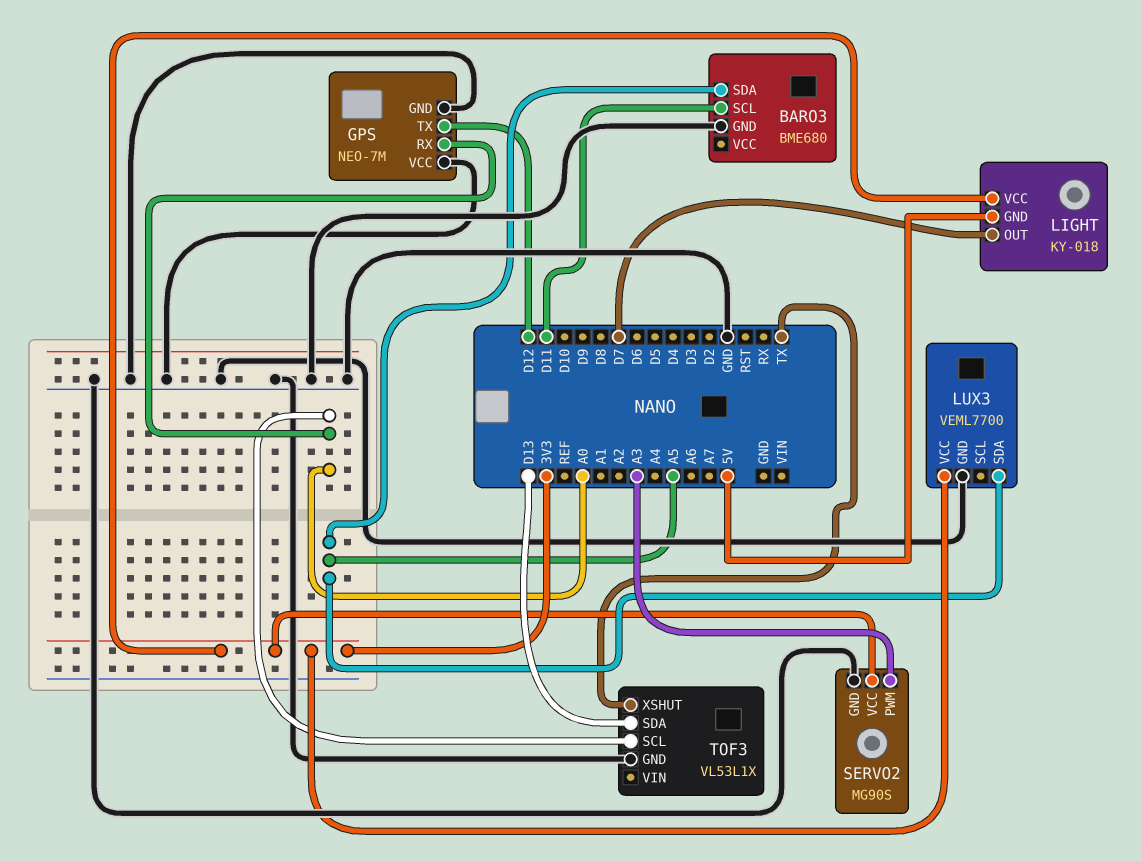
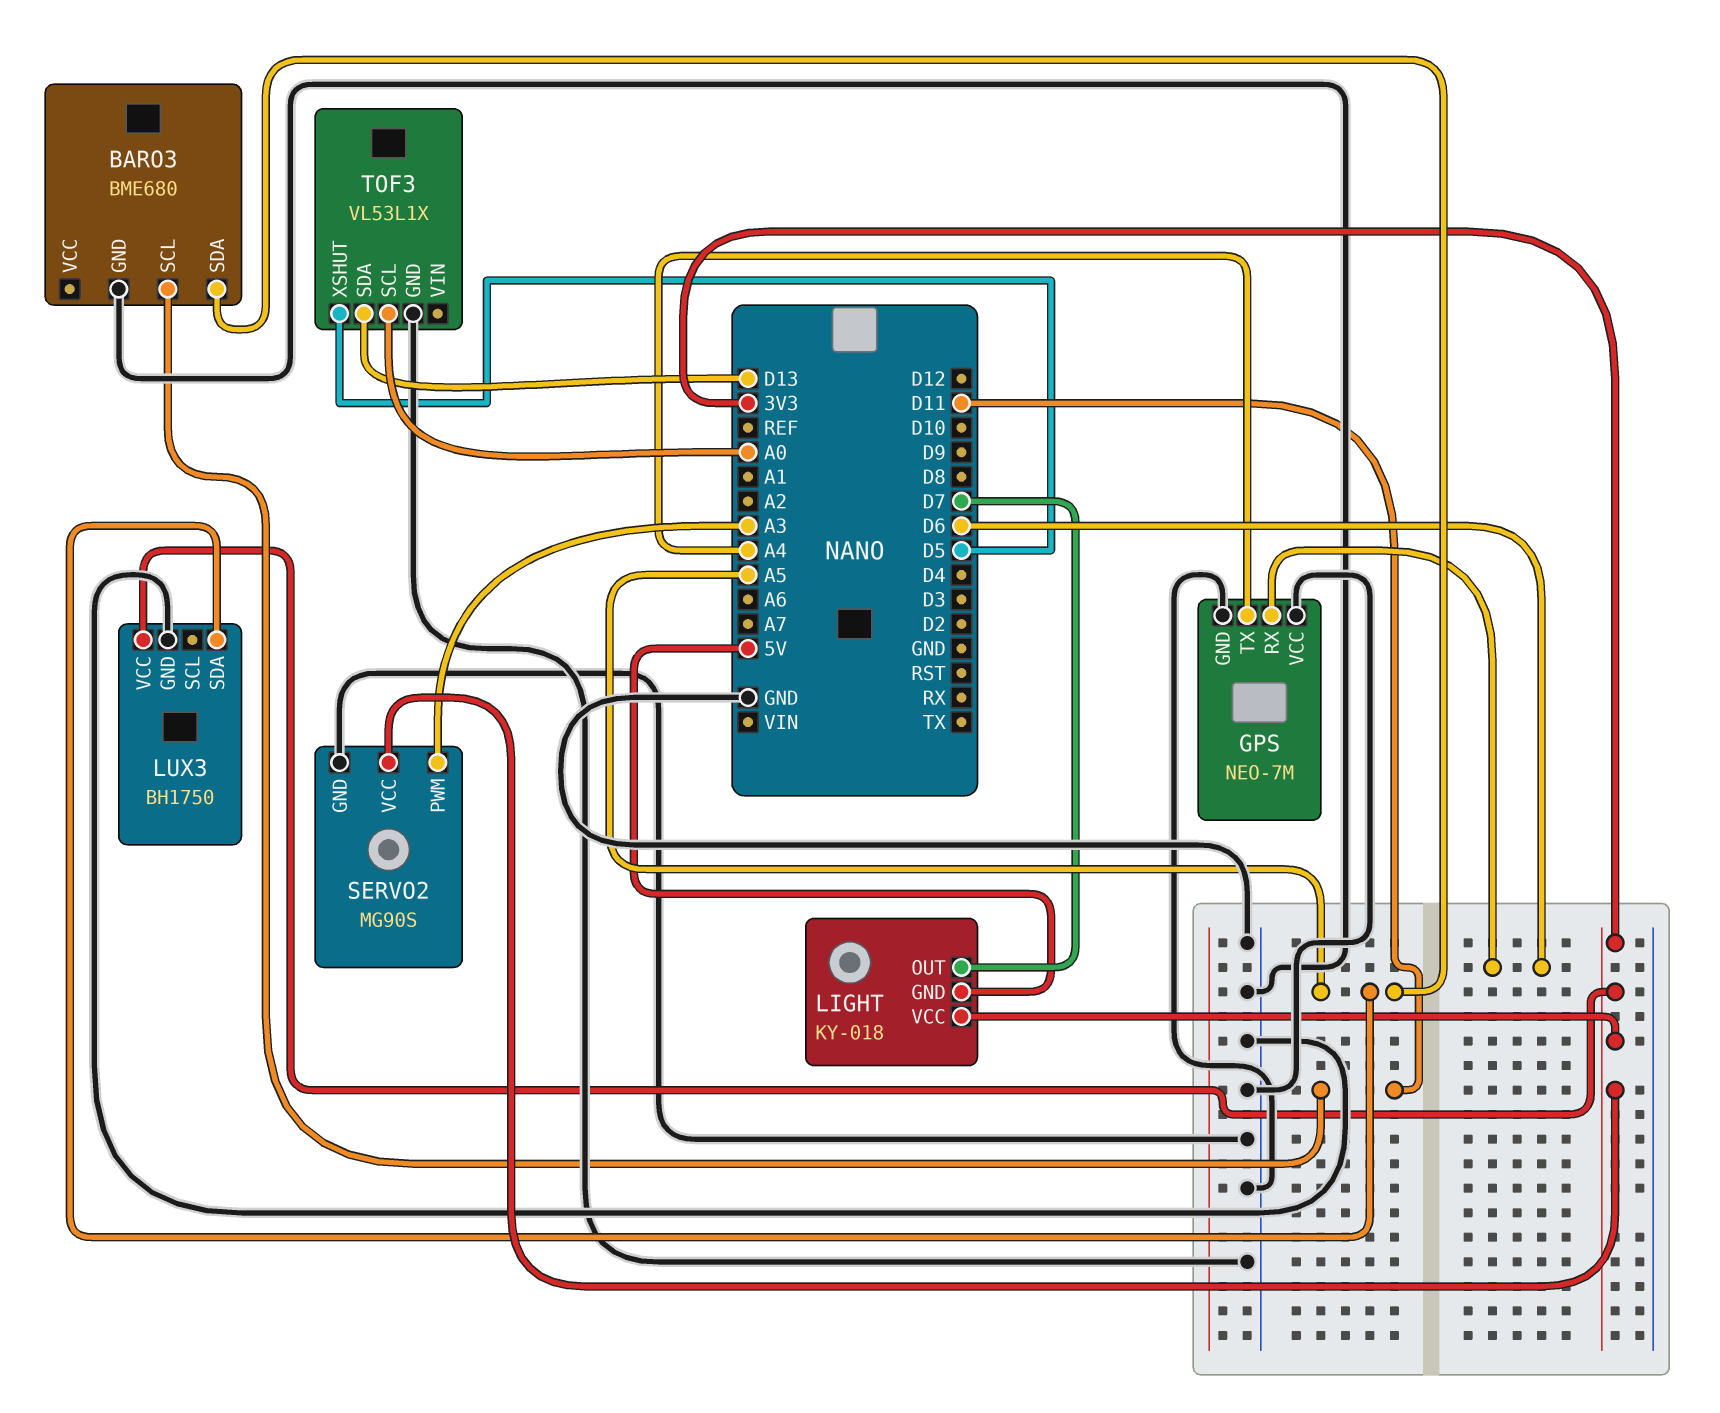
GPS pin RX: A0 -> D6
GPS pin TX: D12 -> A4
LUX3: VEML7700 -> BH1750
TOF3 pin XSHUT: TX -> D5

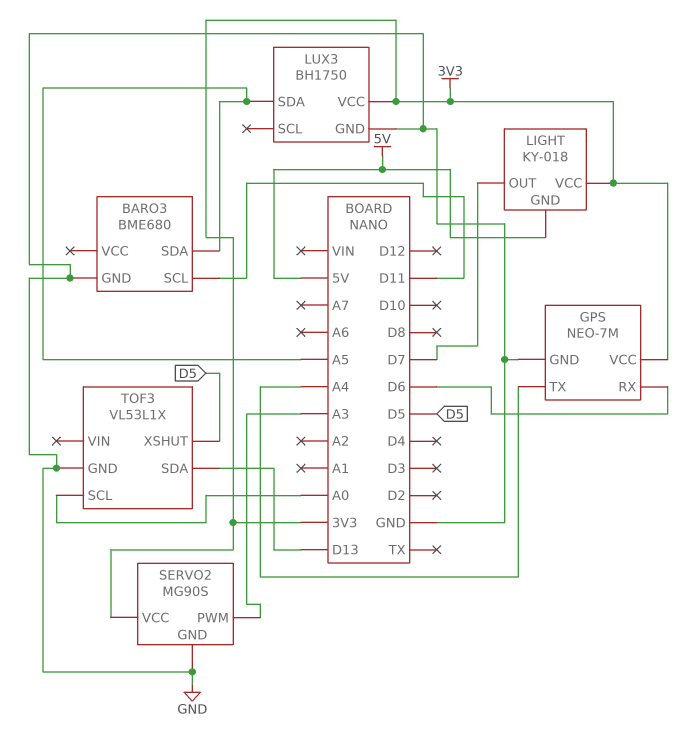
GPS pin VCC: GND -> 3V3

